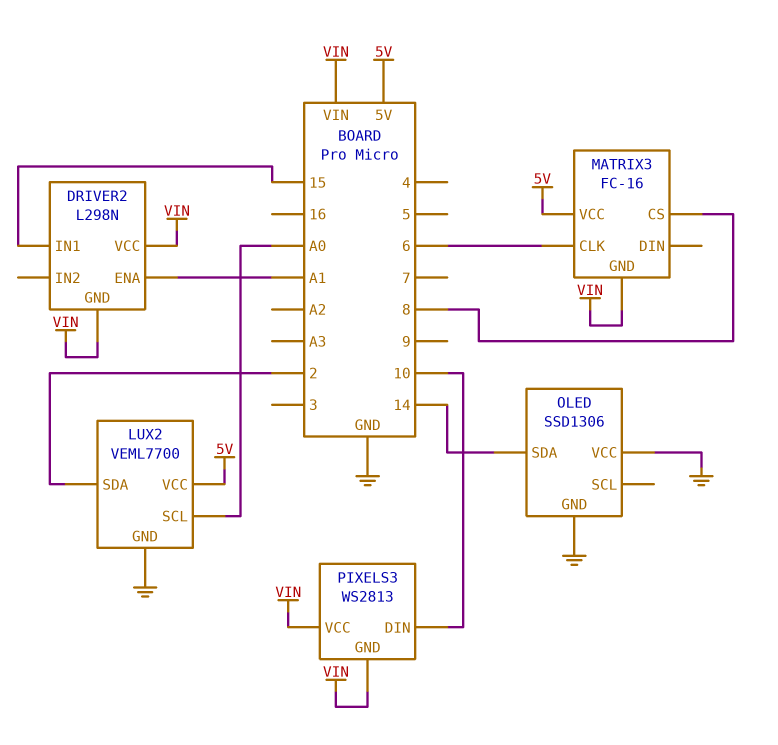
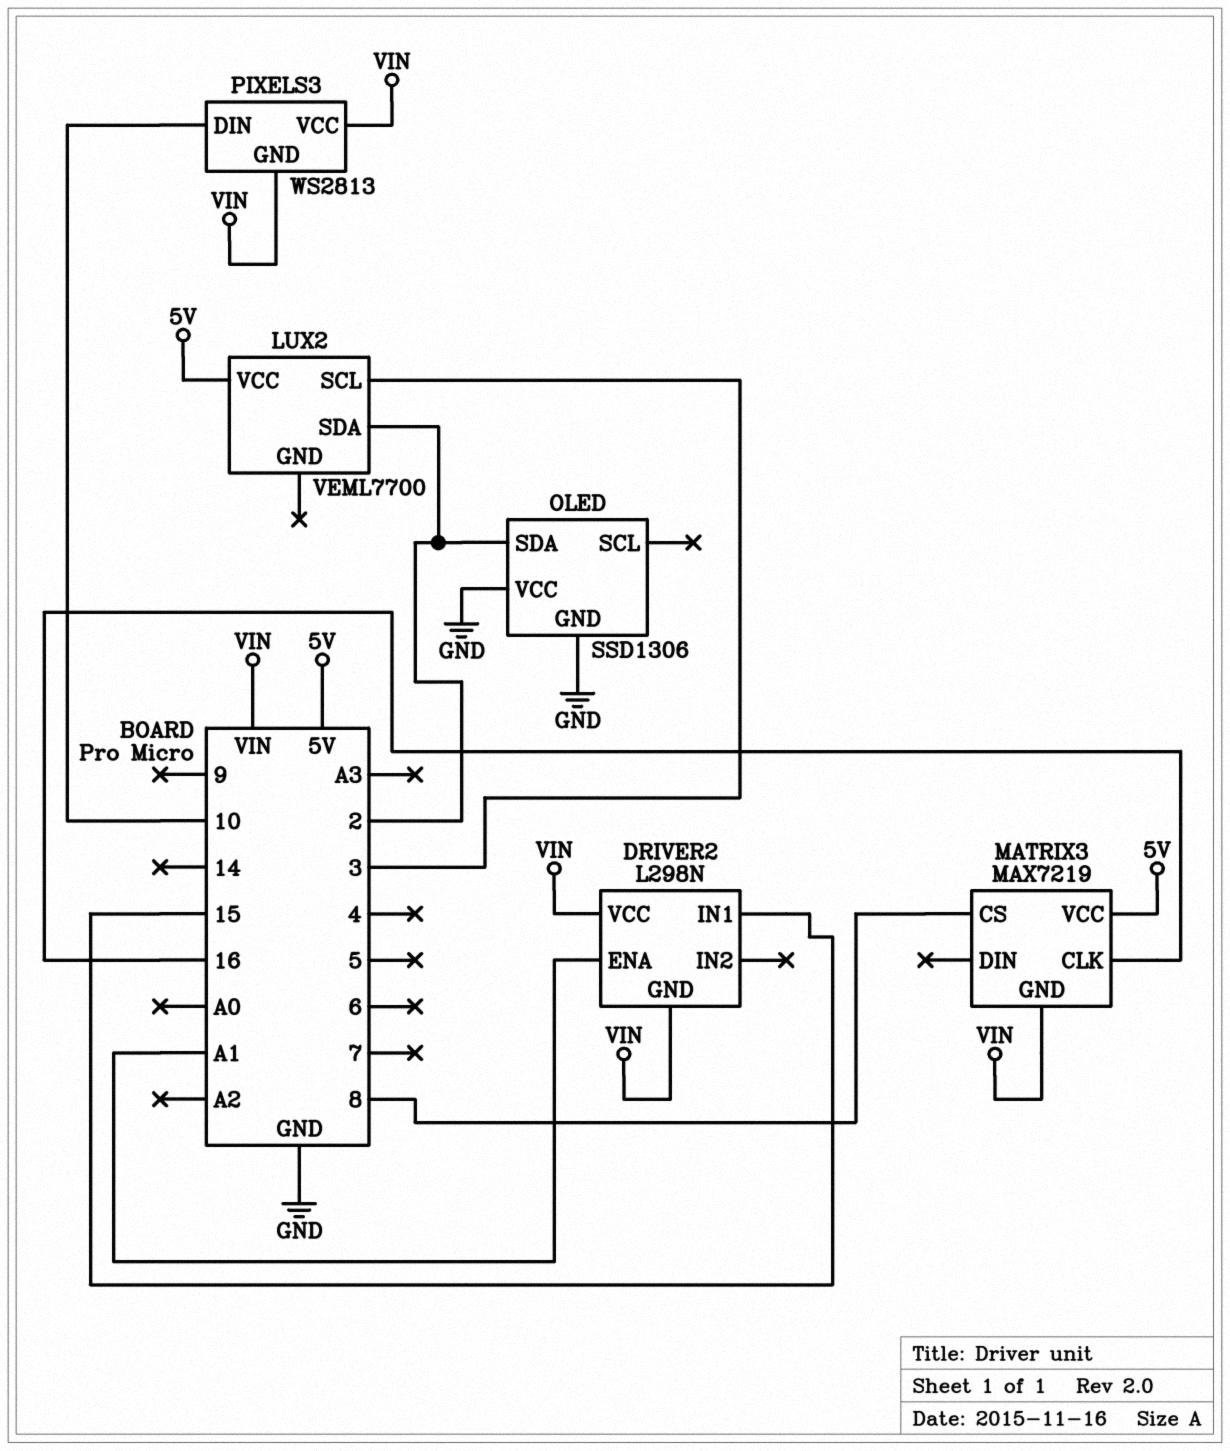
LUX2 pin GND: GND -> none
LUX2 pin SCL: A0 -> 3
MATRIX3: FC-16 -> MAX7219
MATRIX3 pin CLK: 6 -> 16
OLED pin SDA: 14 -> 2

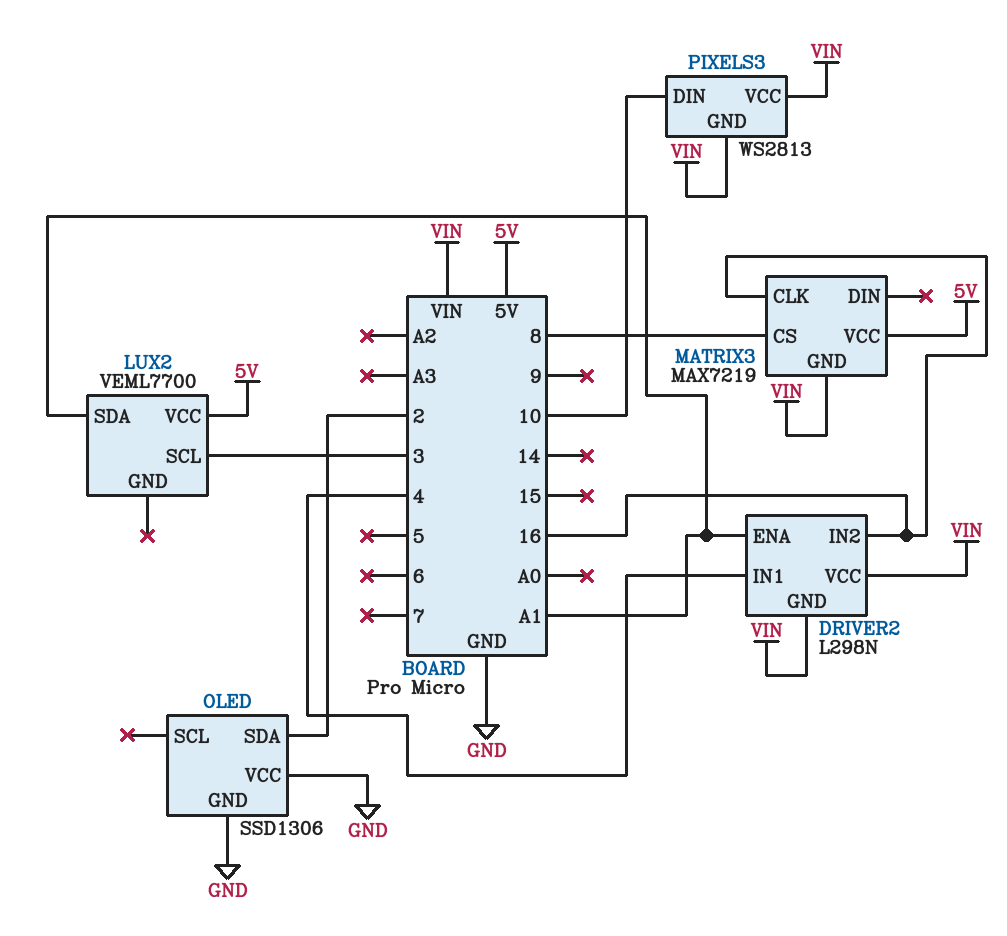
DRIVER2 pin IN1: 15 -> 4
DRIVER2 pin IN2: none -> 16
LUX2 pin SDA: 2 -> A1

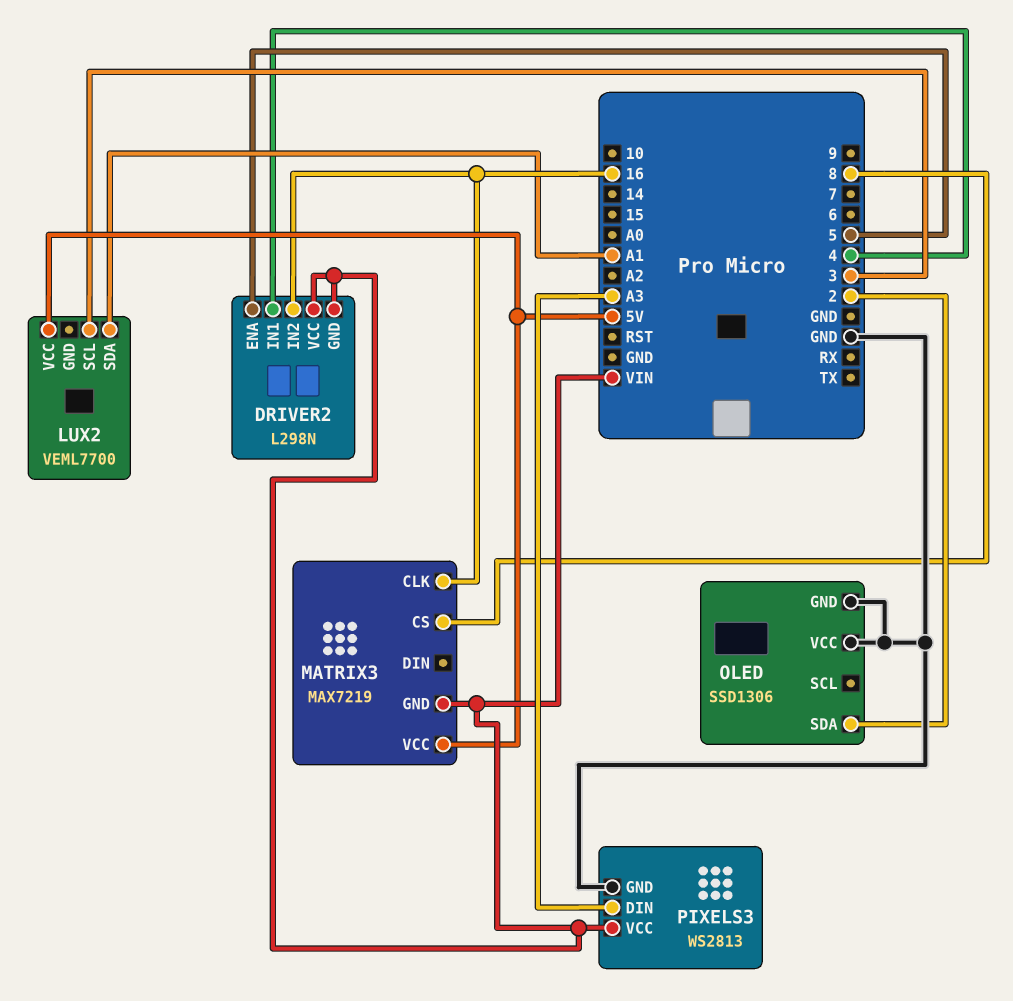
DRIVER2 pin ENA: A1 -> 5
PIXELS3 pin DIN: 10 -> A3
PIXELS3 pin GND: VIN -> GND

